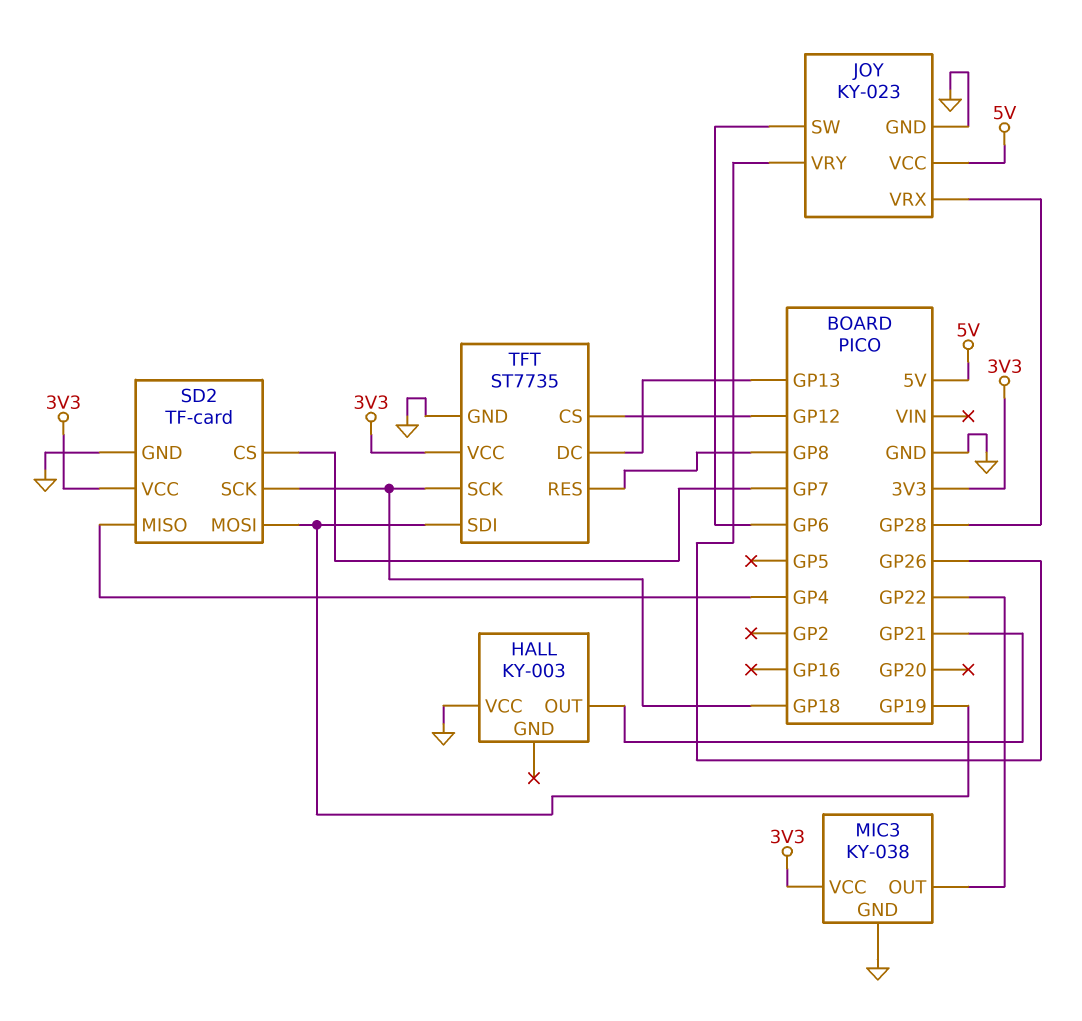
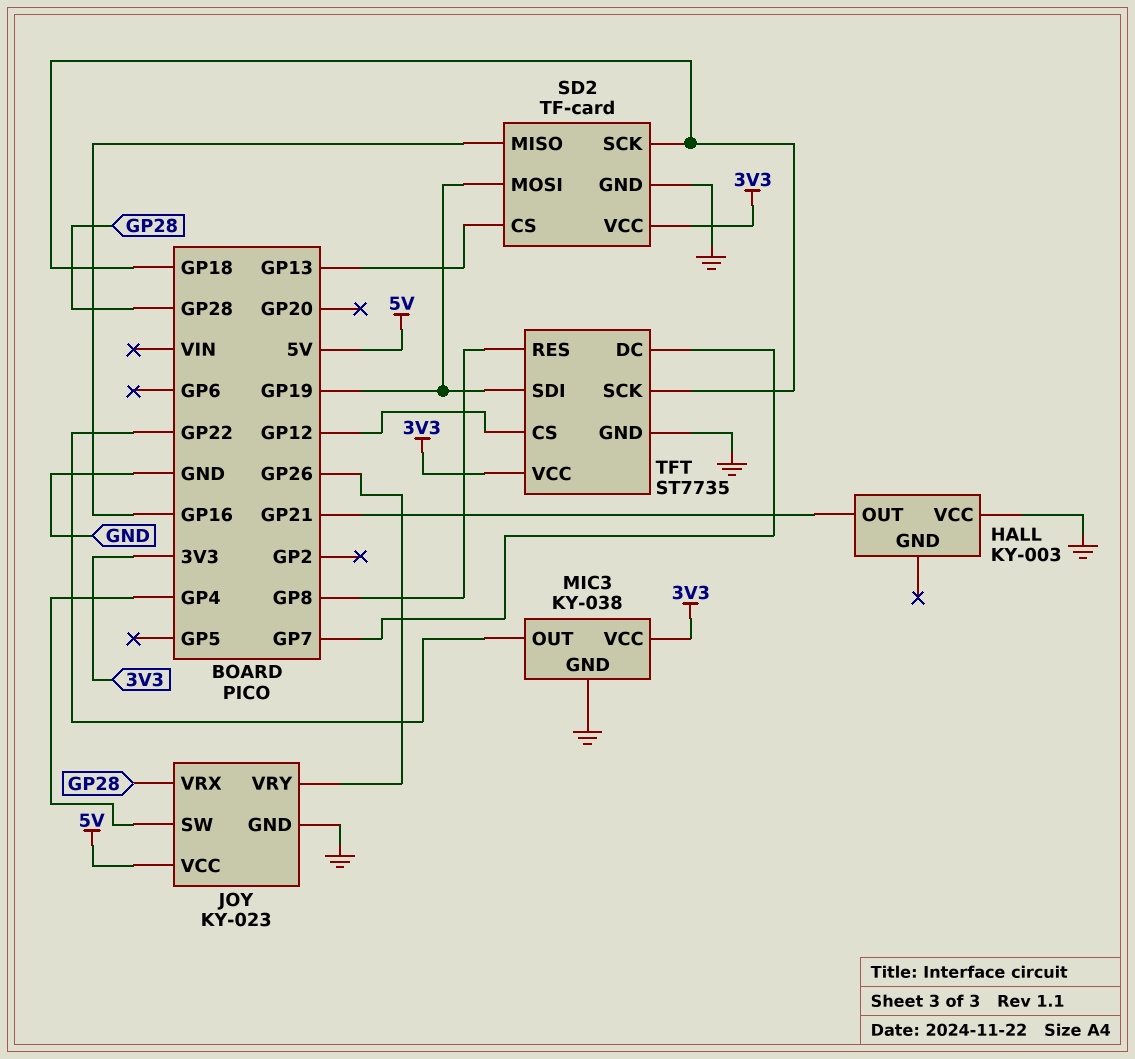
JOY pin SW: GP6 -> GP4
SD2 pin CS: GP7 -> GP13
SD2 pin MISO: GP4 -> GP16
TFT pin DC: GP13 -> GP7

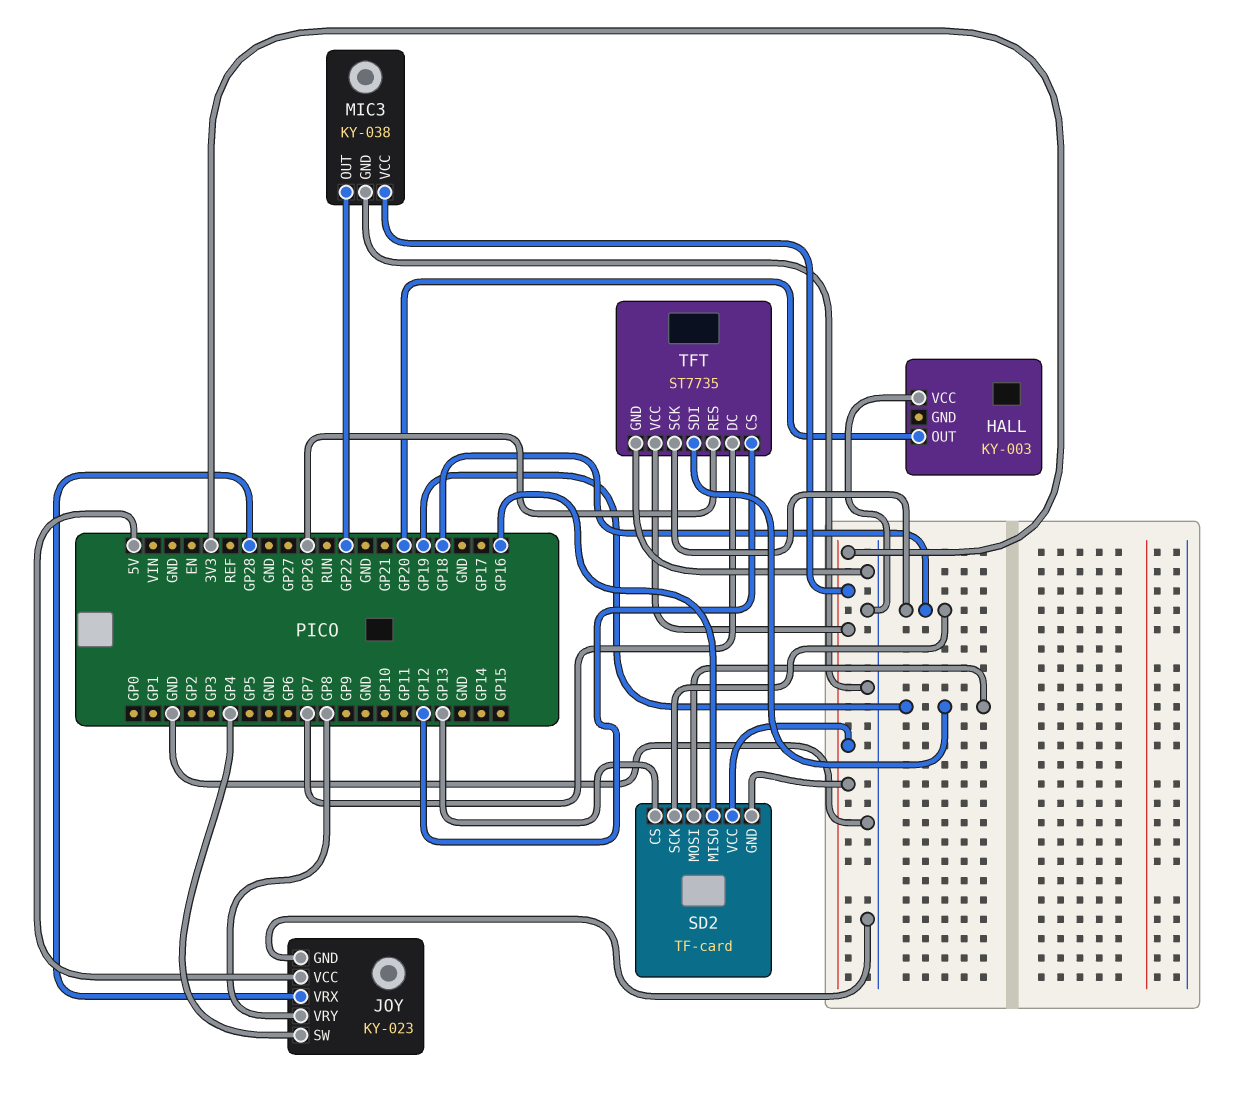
HALL pin OUT: GP21 -> GP20
JOY pin VRY: GP26 -> GP8
SD2 pin GND: GND -> 3V3
TFT pin RES: GP8 -> GP26

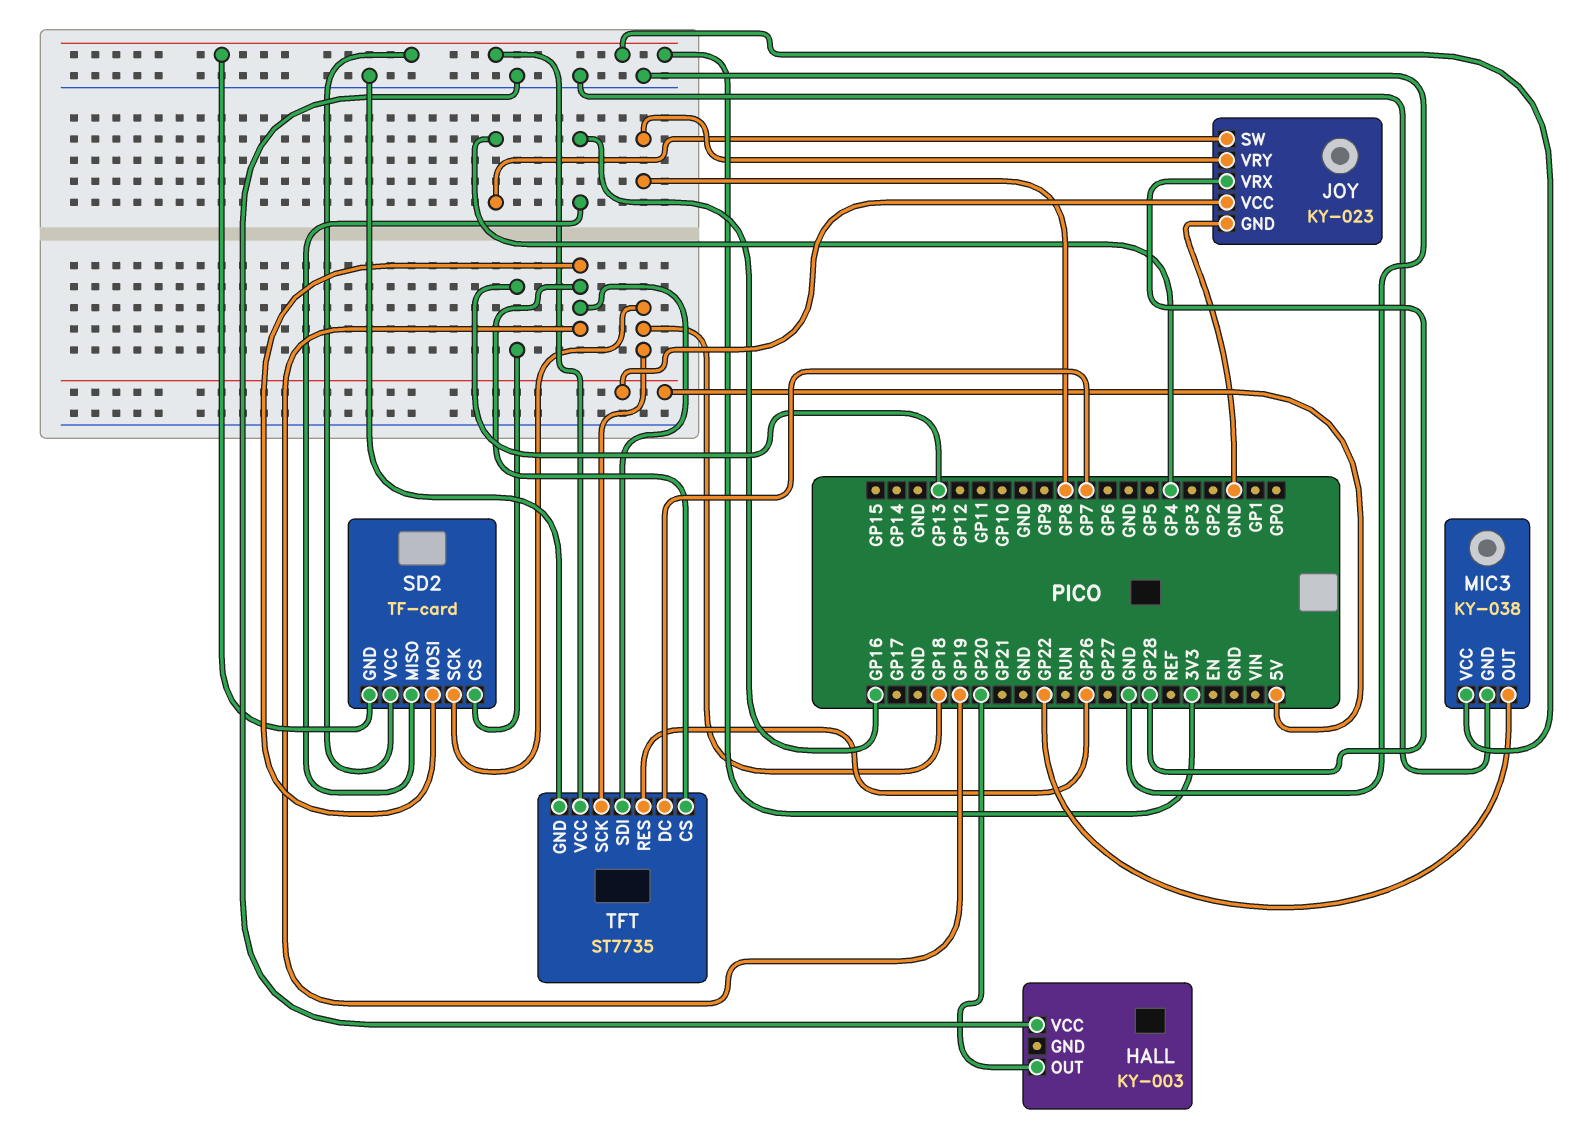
TFT pin CS: GP12 -> GP19

